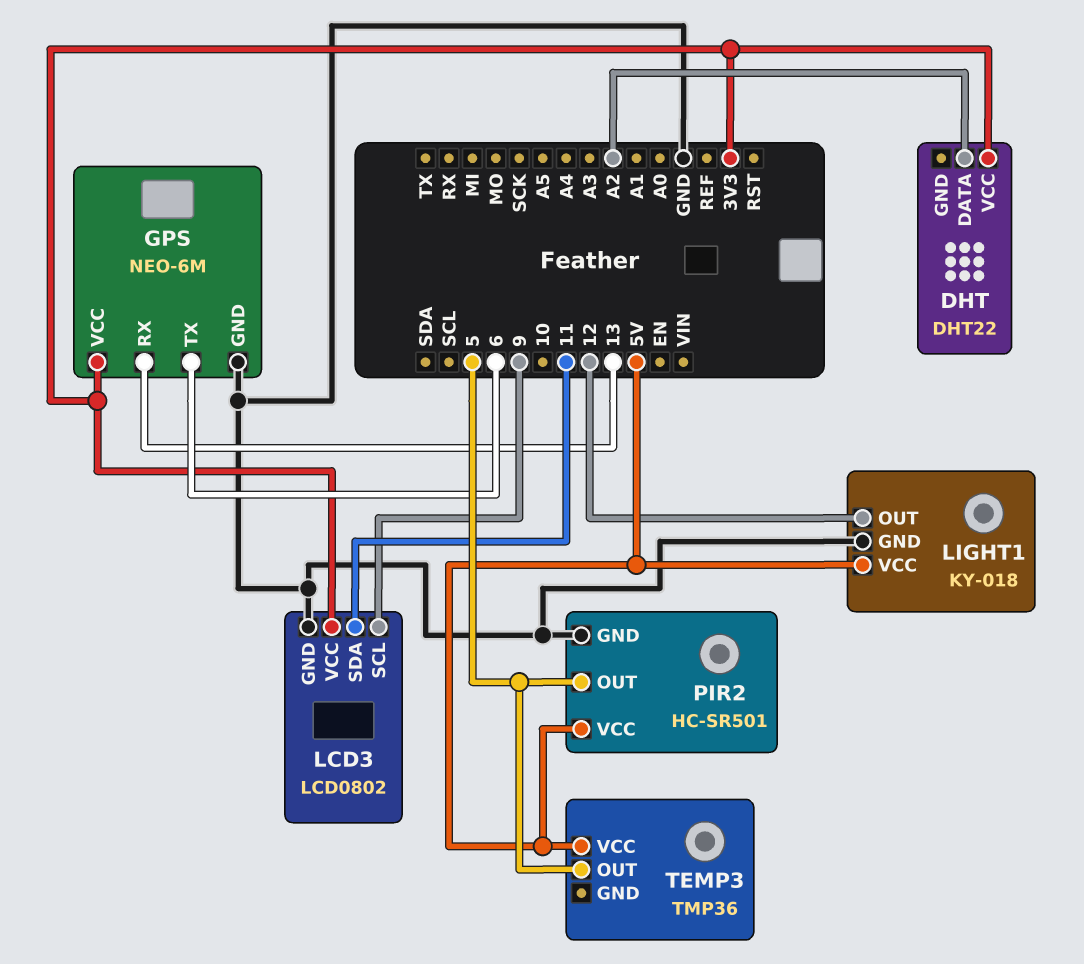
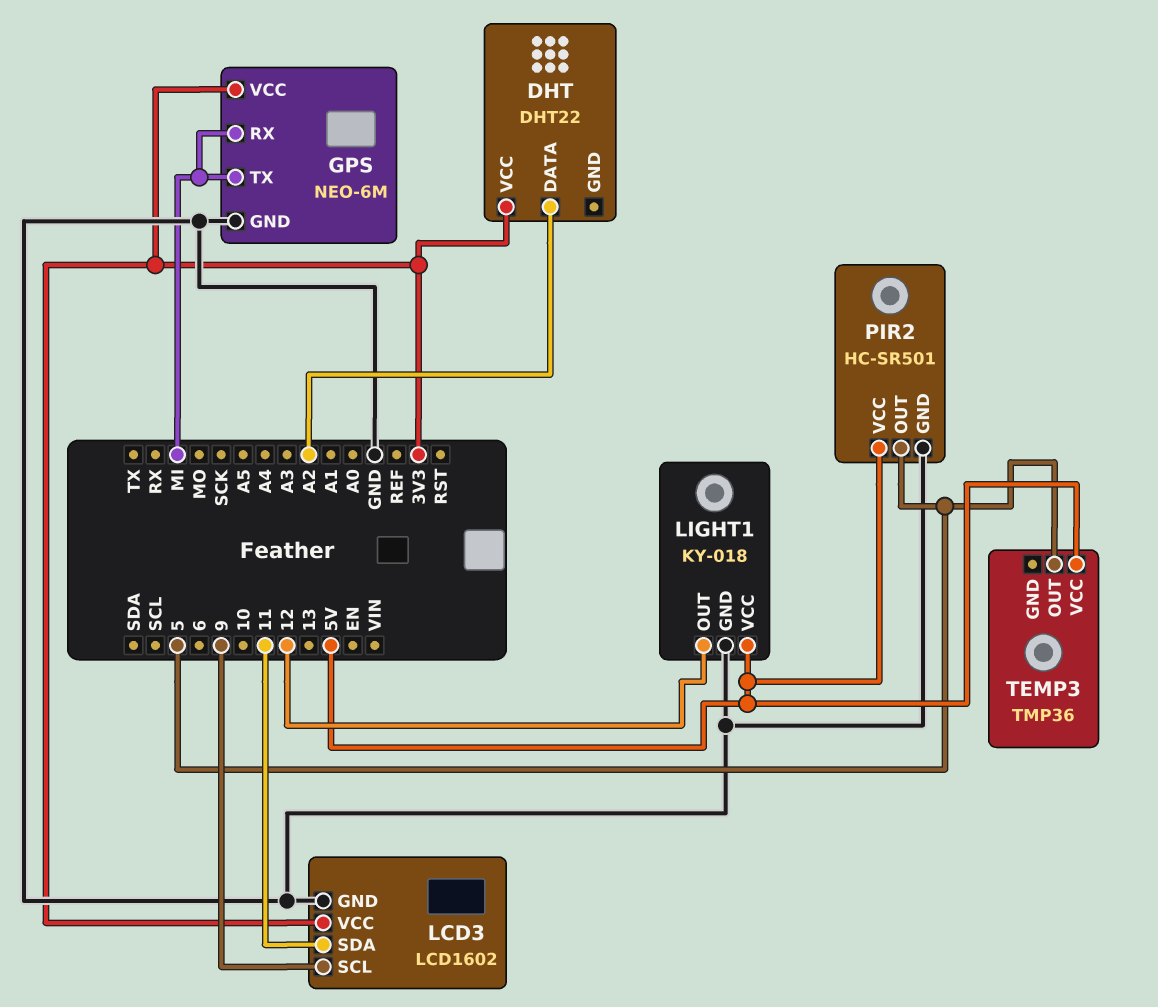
GPS pin RX: 13 -> MI
GPS pin TX: 6 -> MI
LCD3: LCD0802 -> LCD1602

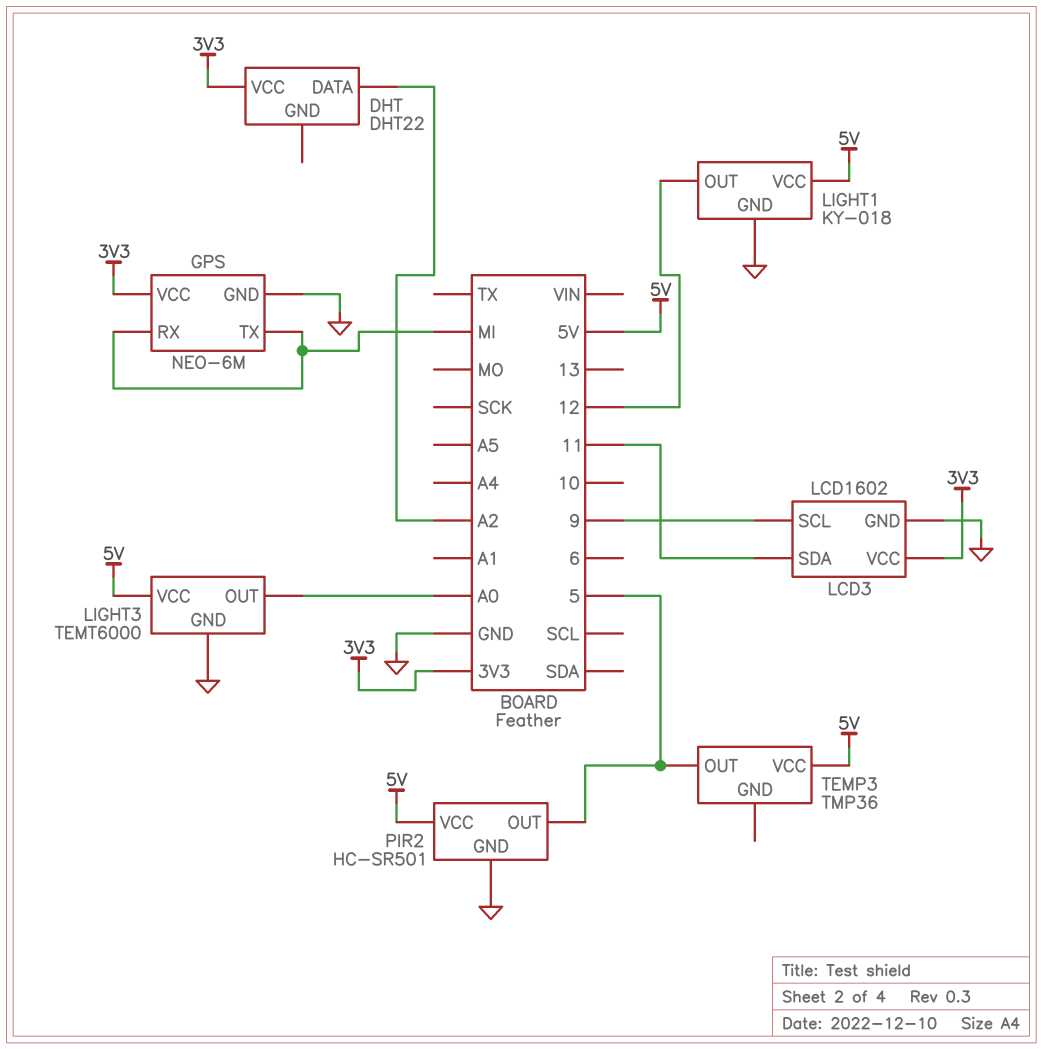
LIGHT3: none -> TEMT6000
LIGHT3 pin GND: none -> GND
LIGHT3 pin OUT: none -> A0
LIGHT3 pin VCC: none -> 5V

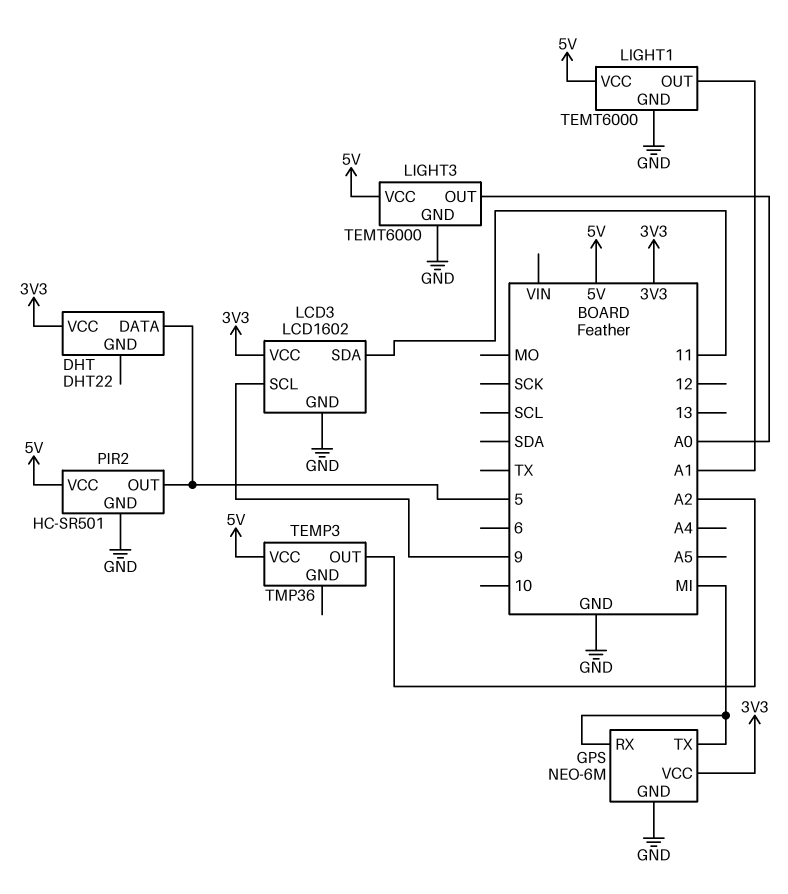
DHT pin DATA: A2 -> 5
LIGHT1: KY-018 -> TEMT6000
LIGHT1 pin OUT: 12 -> A1
TEMP3 pin OUT: 5 -> A2

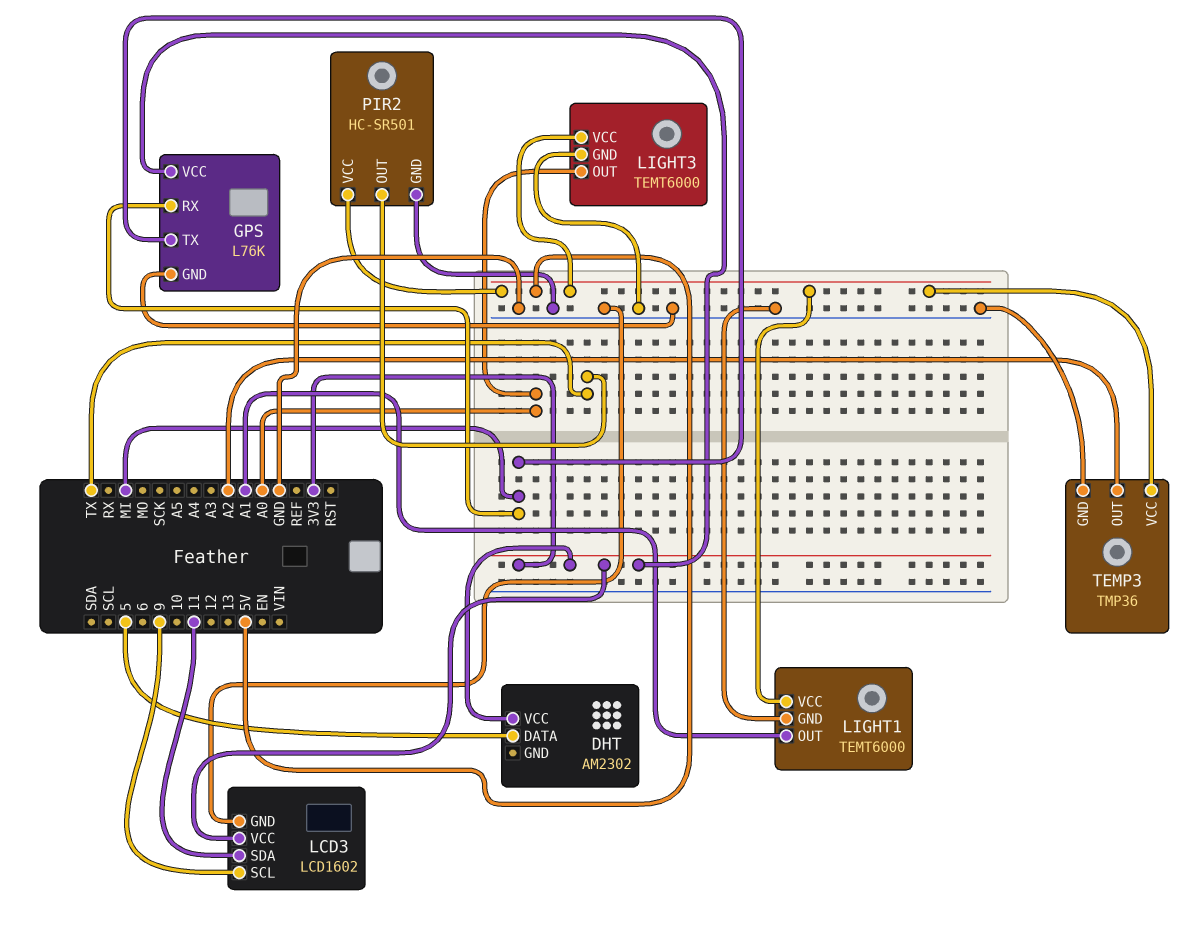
DHT: DHT22 -> AM2302
GPS: NEO-6M -> L76K
PIR2 pin OUT: 5 -> TX
TEMP3 pin GND: none -> GND

